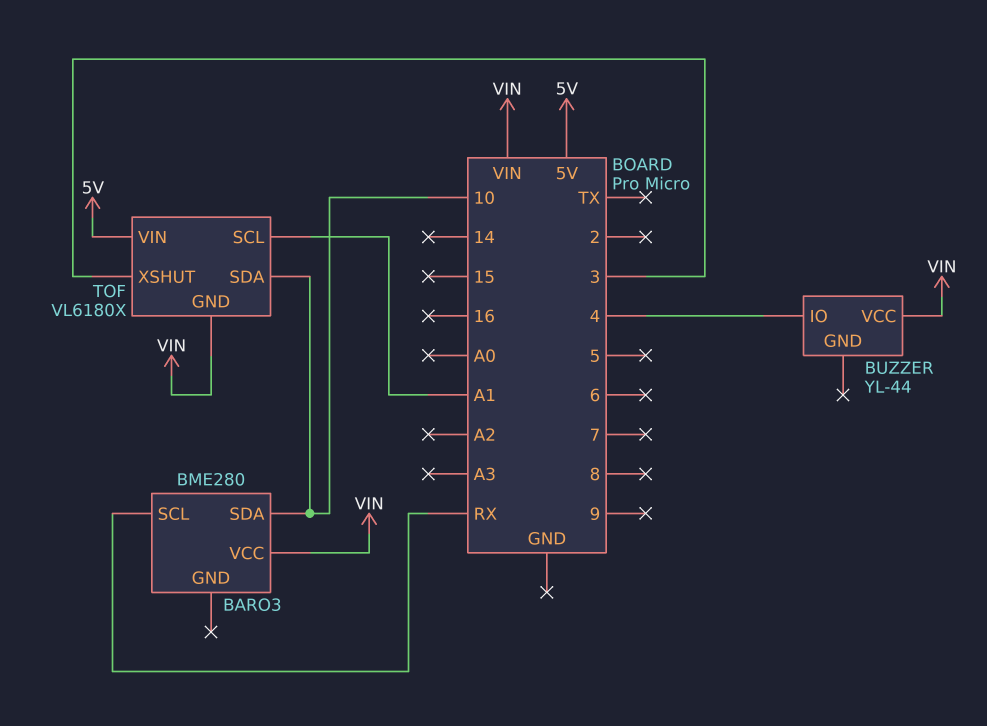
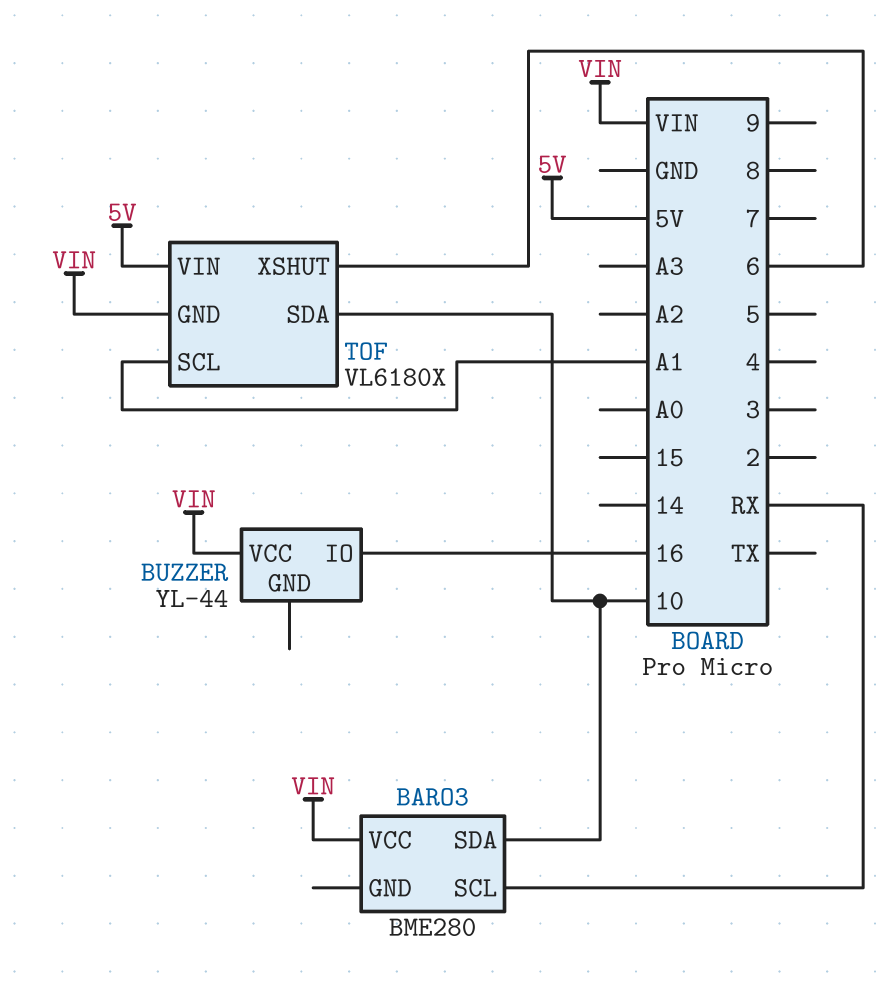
BUZZER pin IO: 4 -> 16
TOF pin XSHUT: 3 -> 6

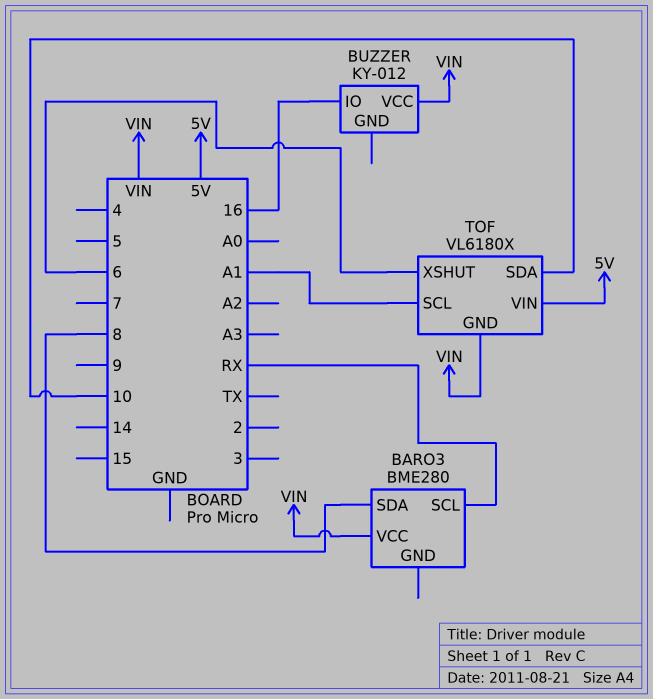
BARO3 pin SDA: 10 -> 8
BUZZER: YL-44 -> KY-012

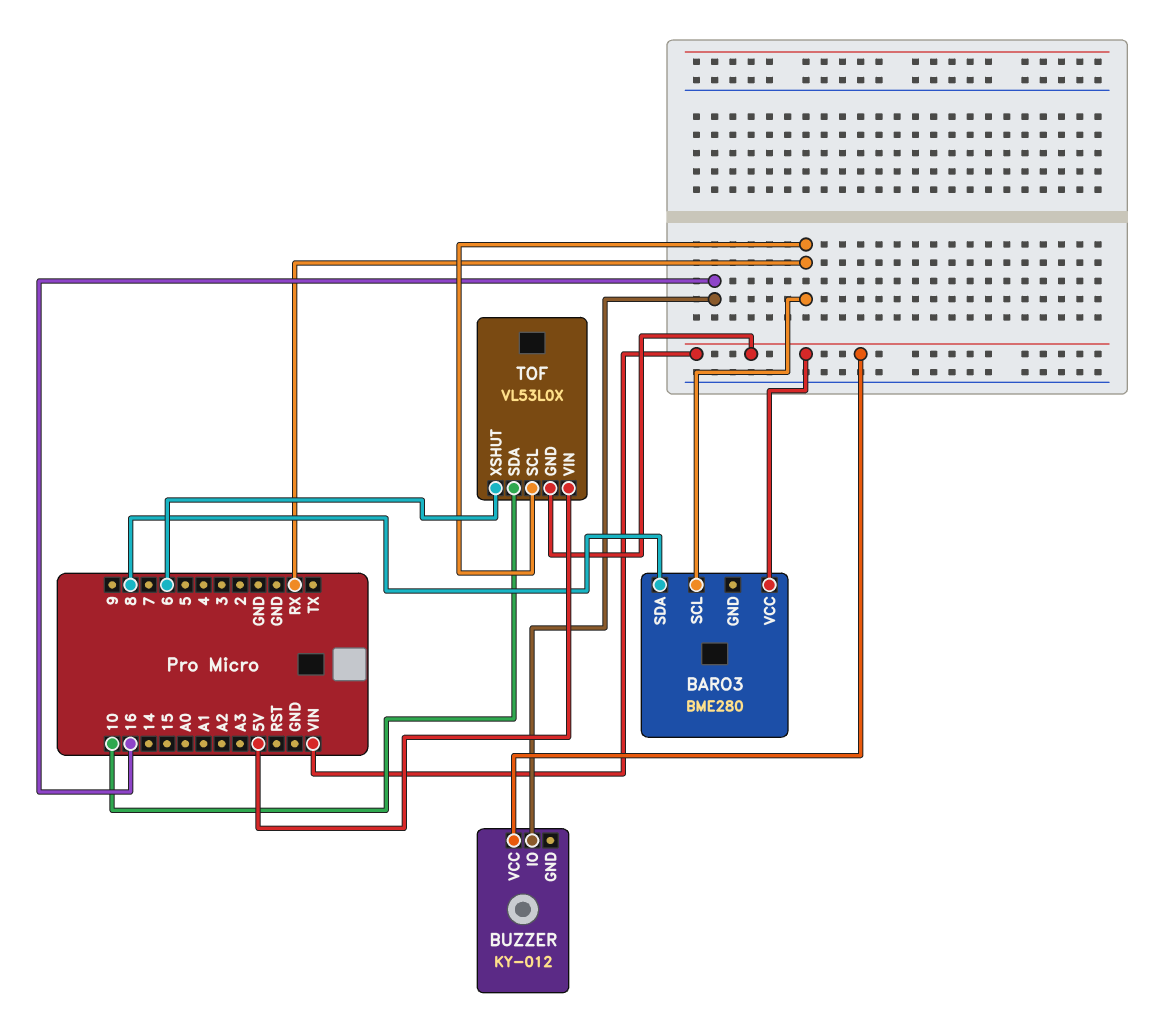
TOF: VL6180X -> VL53L0X
TOF pin SCL: A1 -> RX

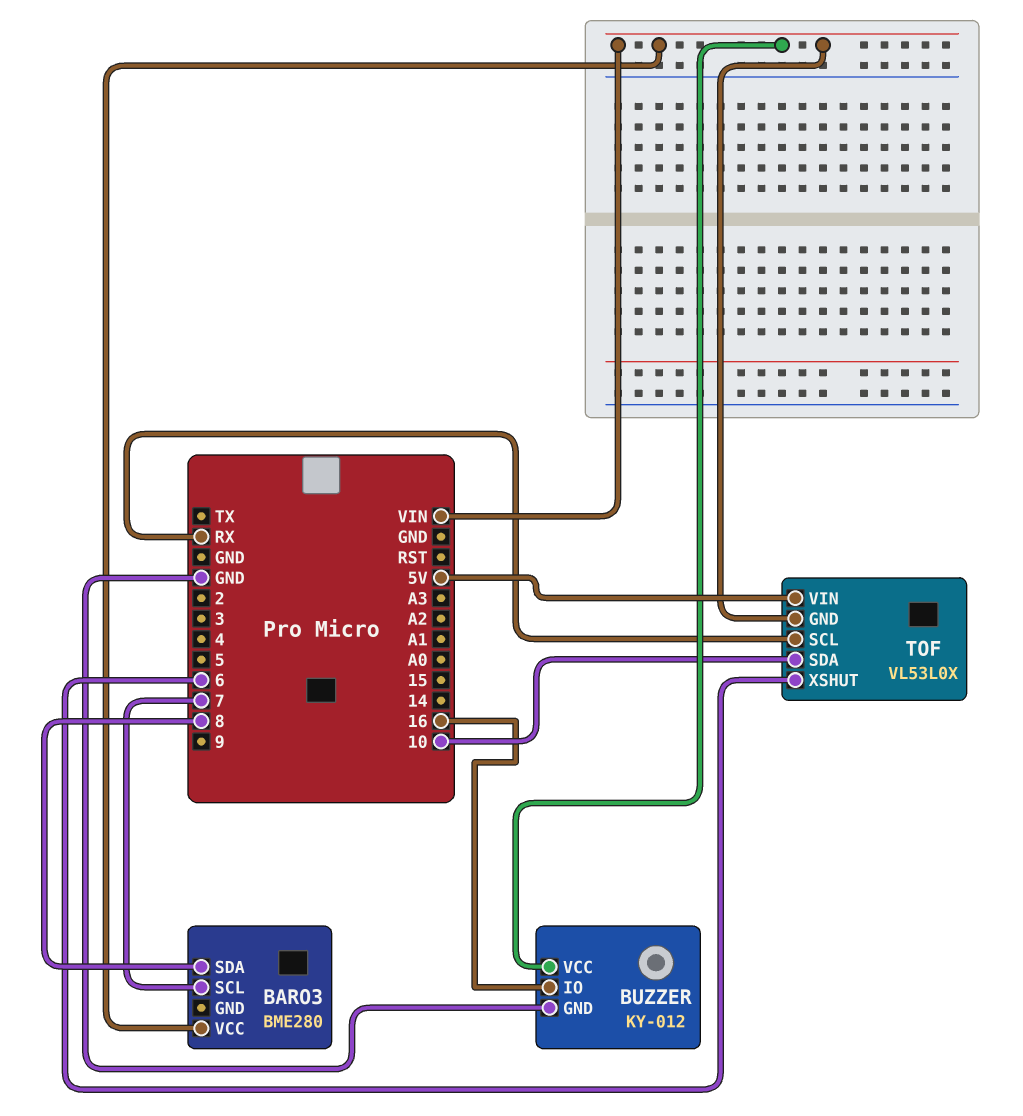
BARO3 pin SCL: RX -> 7
BUZZER pin GND: none -> GND

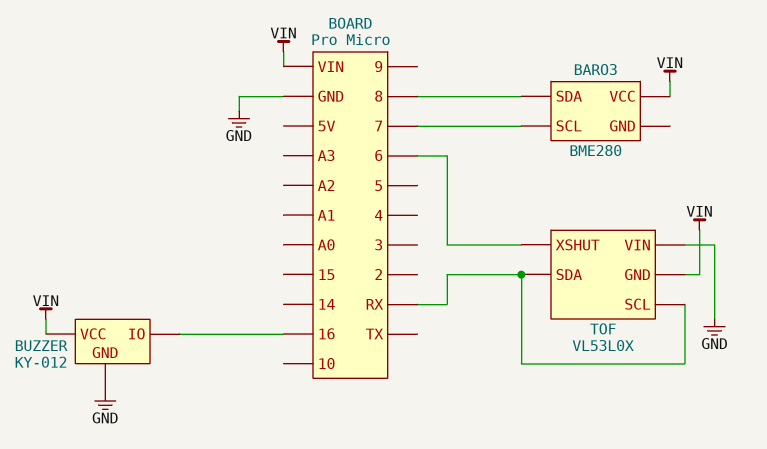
TOF pin SDA: 10 -> RX
TOF pin VIN: 5V -> GND

